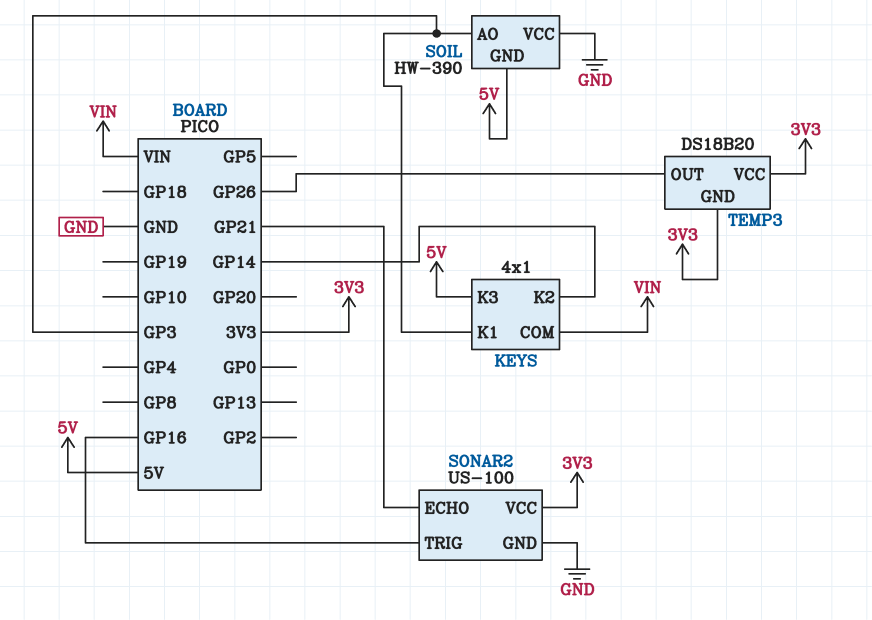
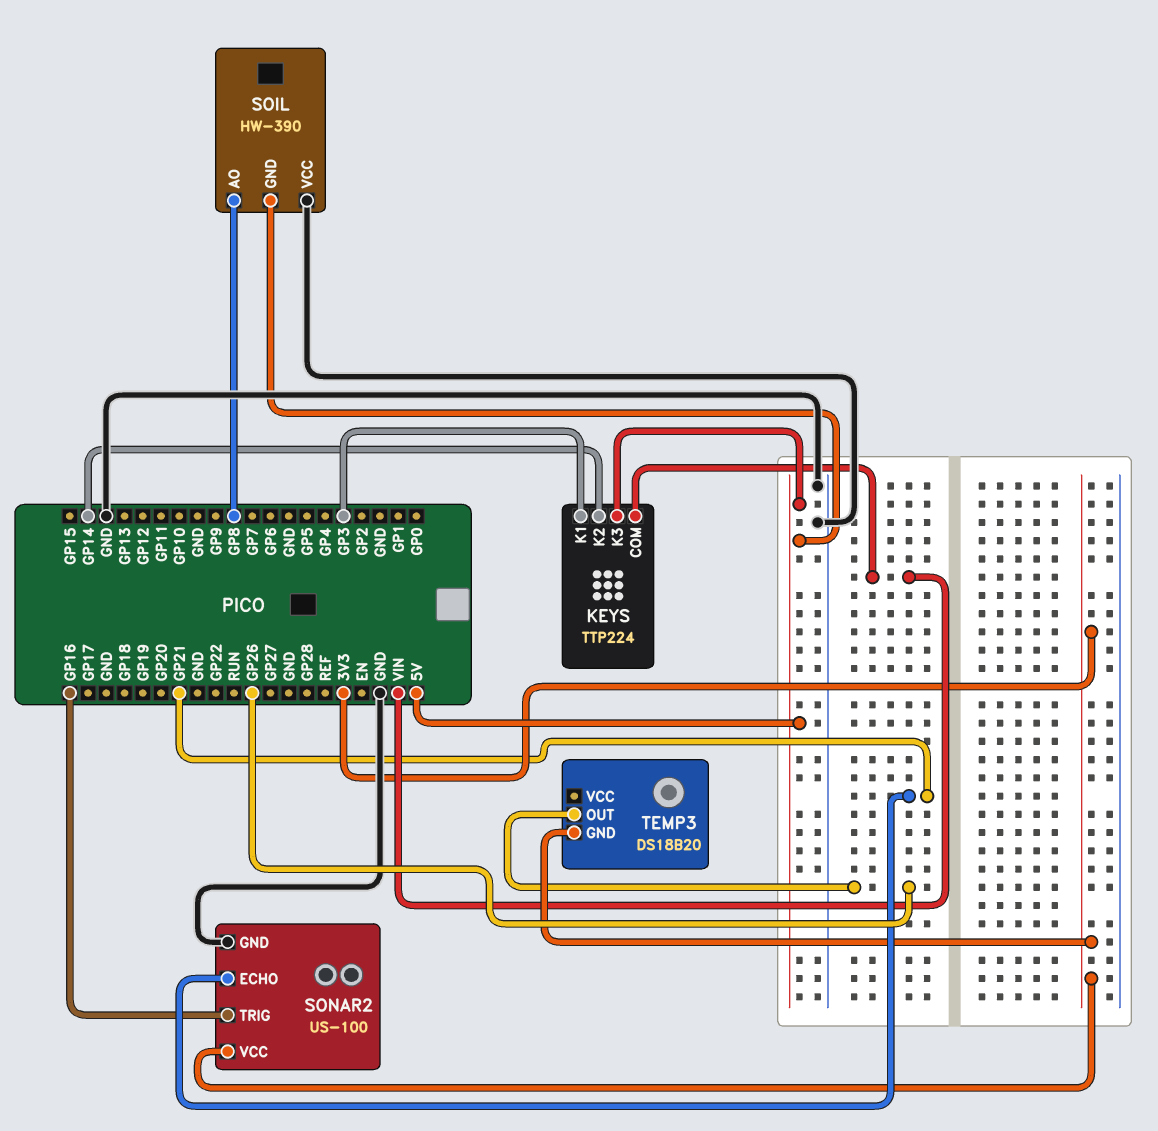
KEYS: 4x1 -> TTP224
SOIL pin AO: GP3 -> GP8
TEMP3 pin VCC: 3V3 -> none

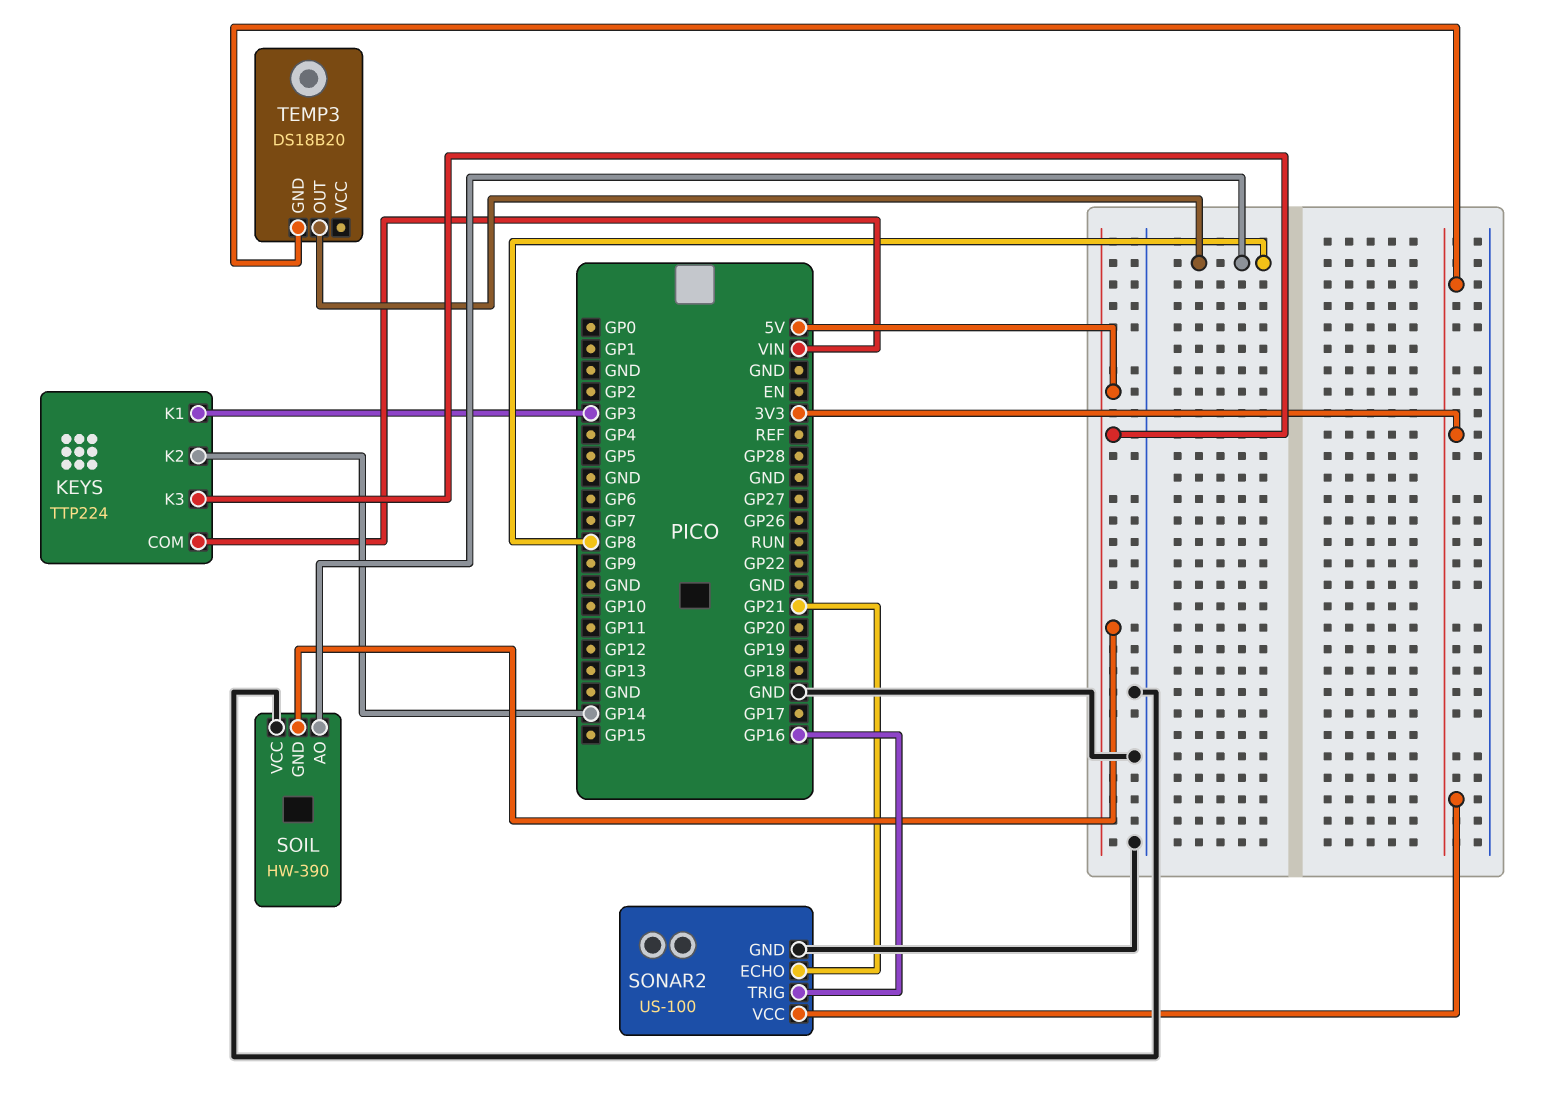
TEMP3 pin OUT: GP26 -> GP8

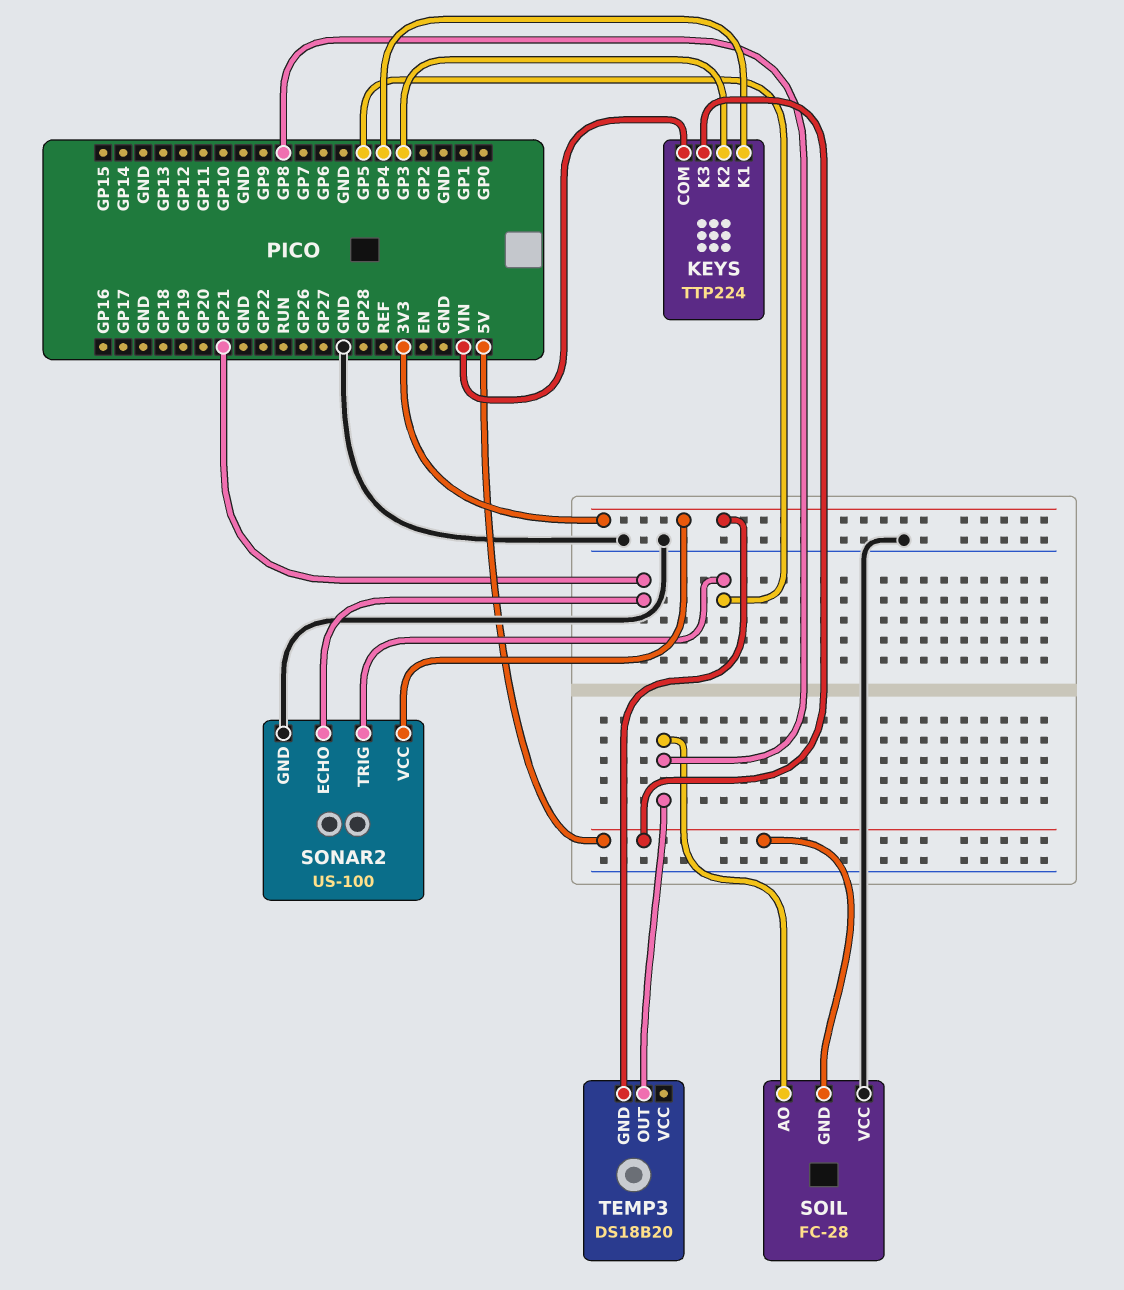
KEYS pin K1: GP3 -> GP4
KEYS pin K2: GP14 -> GP3
SOIL: HW-390 -> FC-28
SONAR2 pin TRIG: GP16 -> GP5

